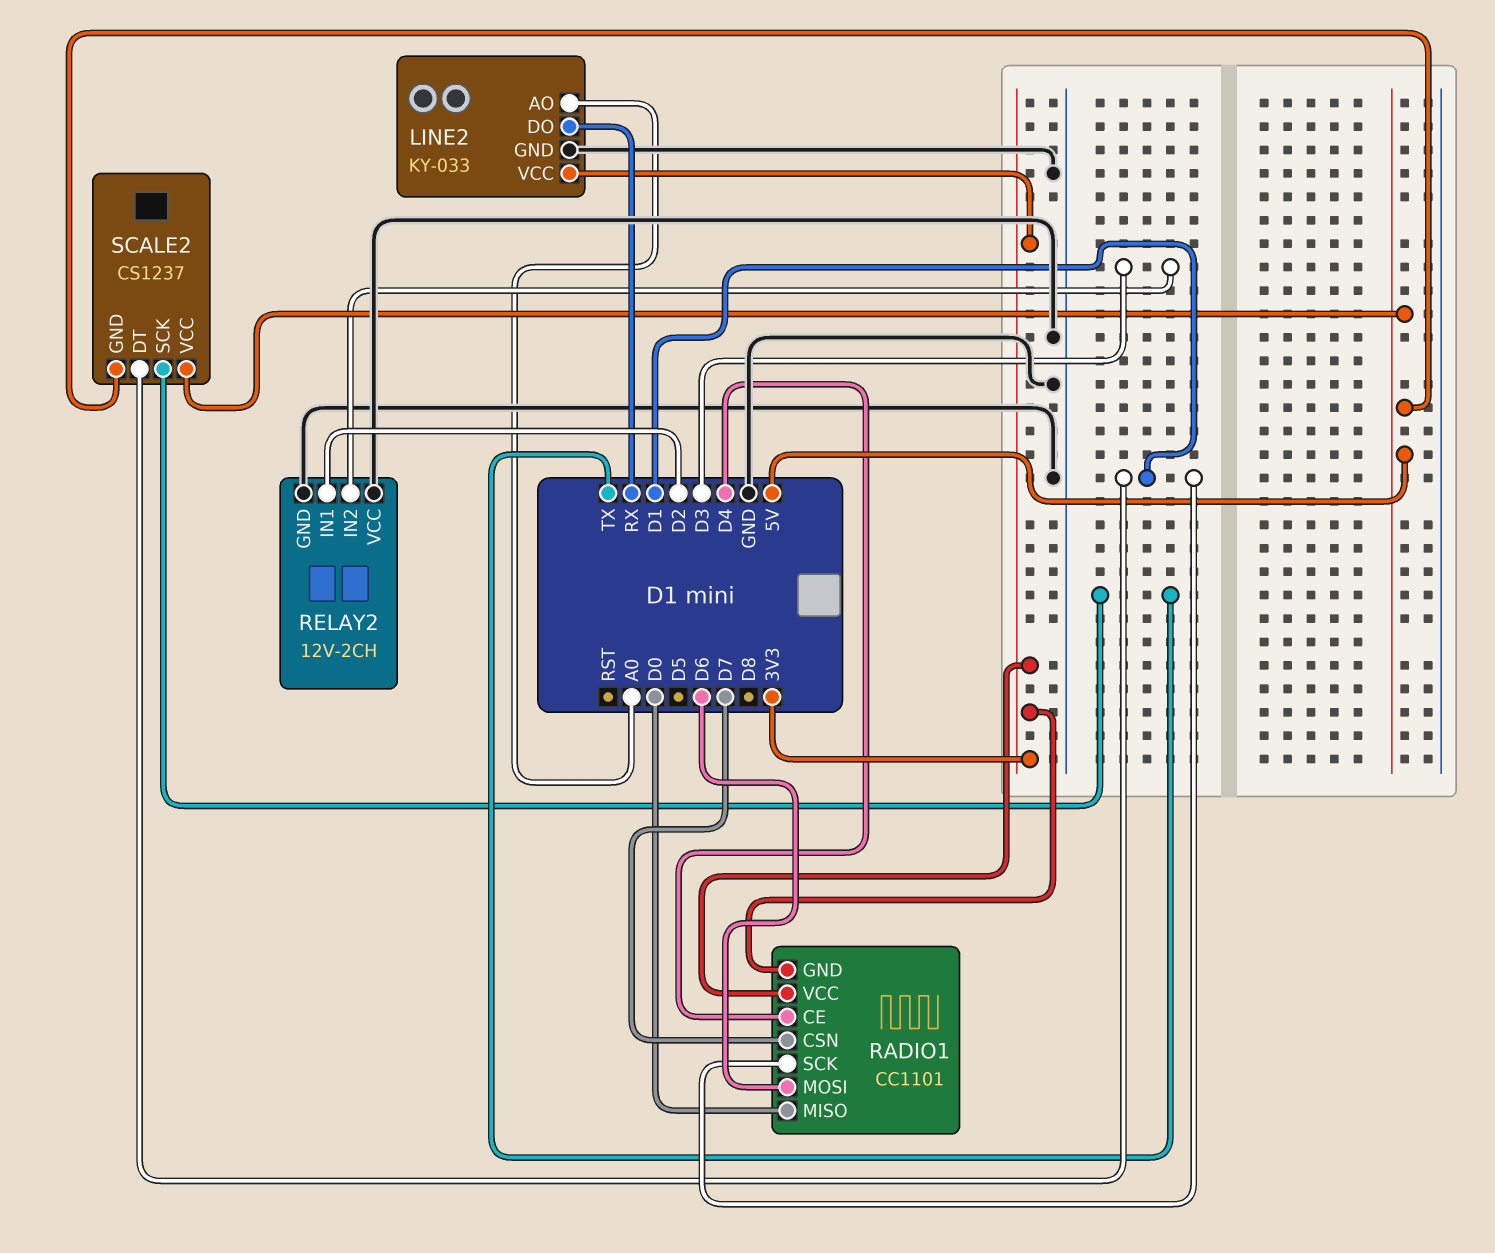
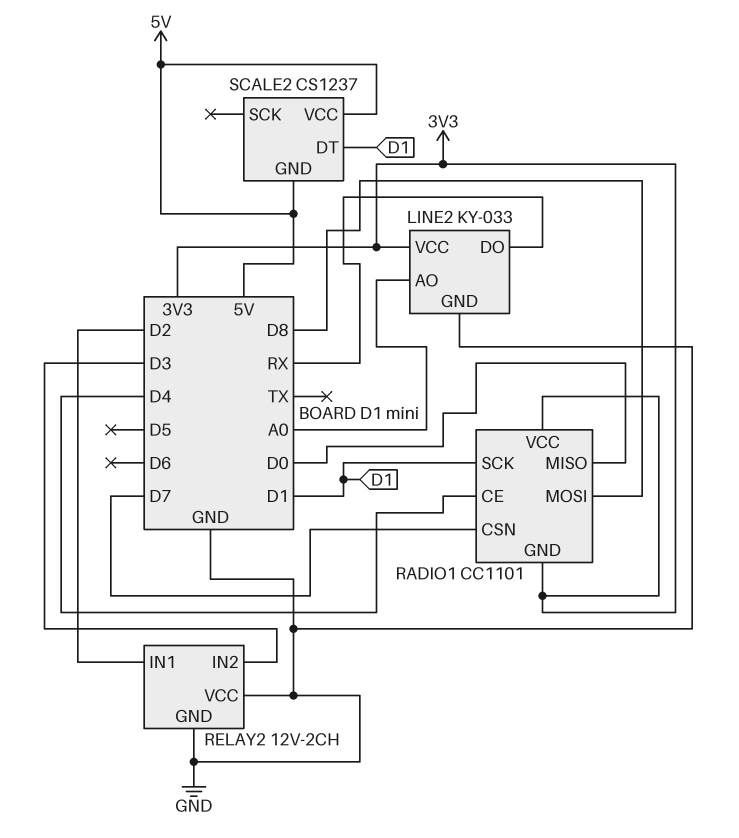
RADIO1 pin MOSI: D6 -> D8
SCALE2 pin SCK: TX -> none

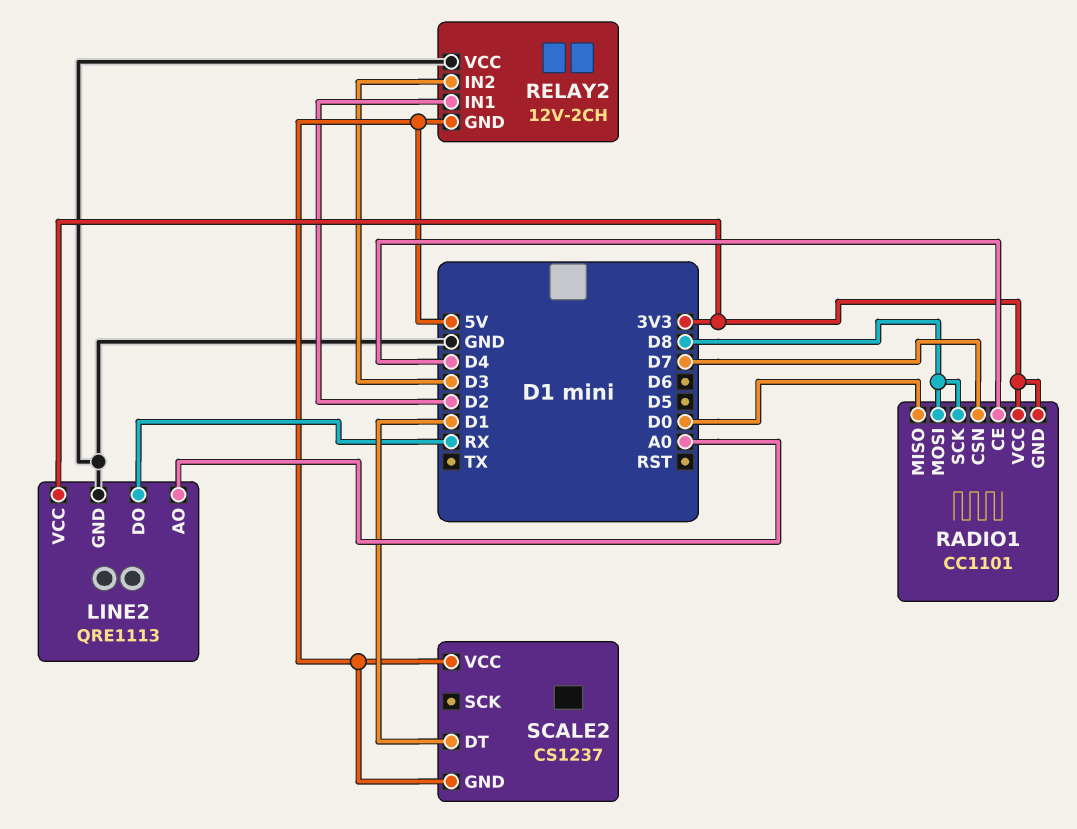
LINE2: KY-033 -> QRE1113
RADIO1 pin SCK: D1 -> D8
RELAY2 pin GND: GND -> 5V

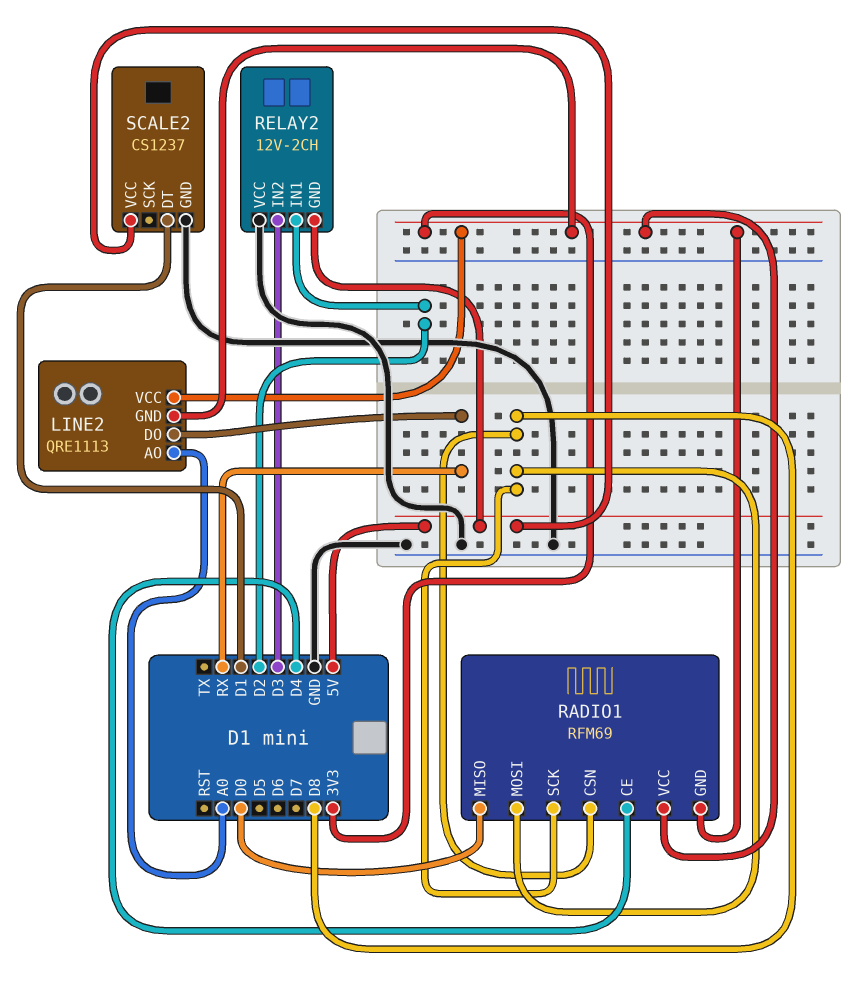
LINE2 pin GND: GND -> 3V3
RADIO1: CC1101 -> RFM69
RADIO1 pin CSN: D7 -> D8
SCALE2 pin GND: 5V -> GND

